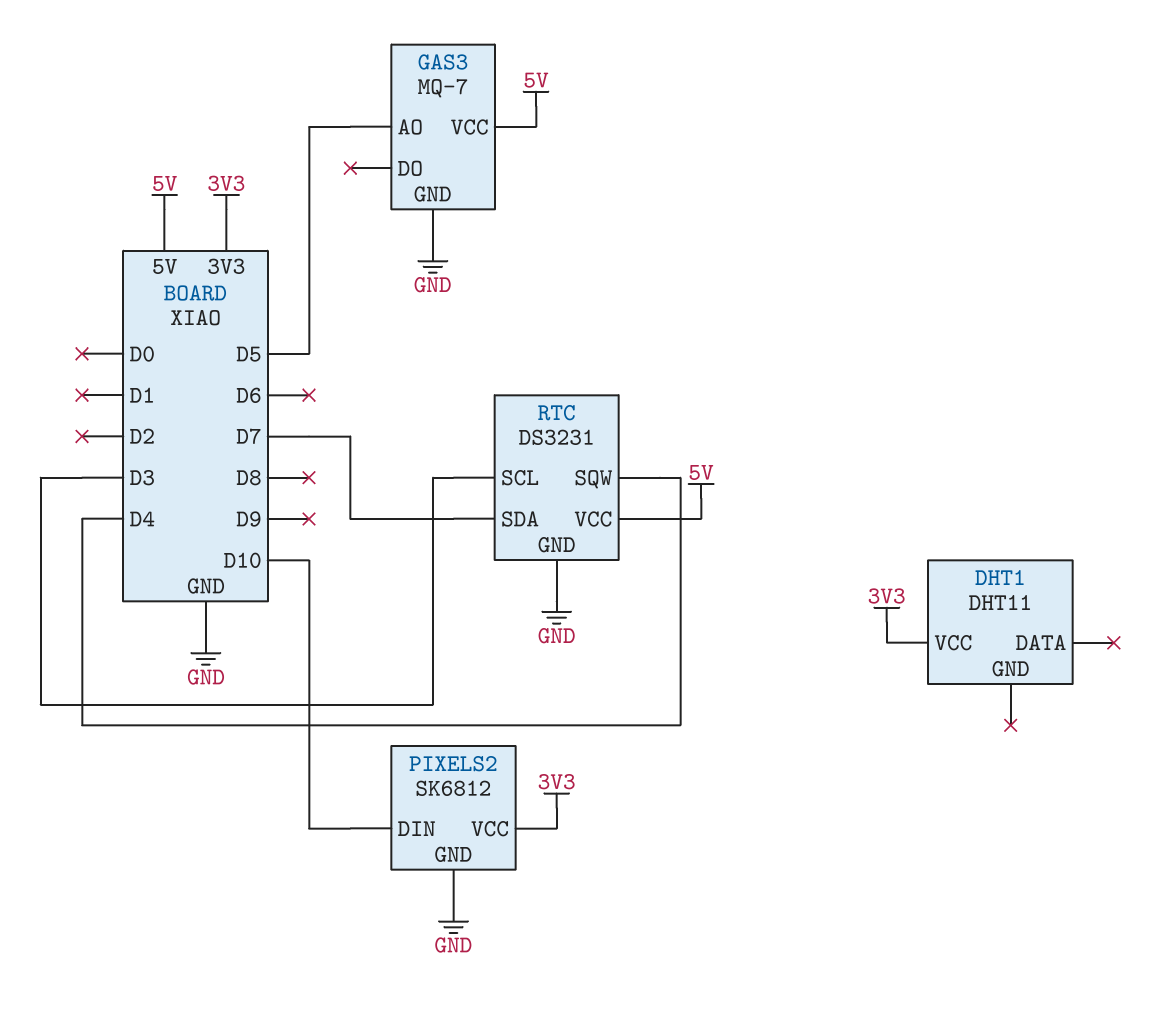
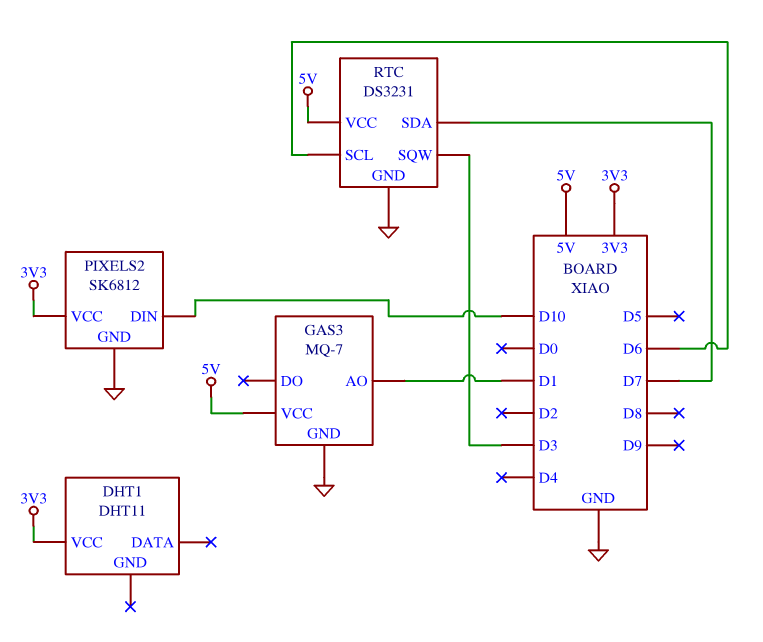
GAS3 pin AO: D5 -> D1
RTC pin SCL: D3 -> D6
RTC pin SQW: D4 -> D3

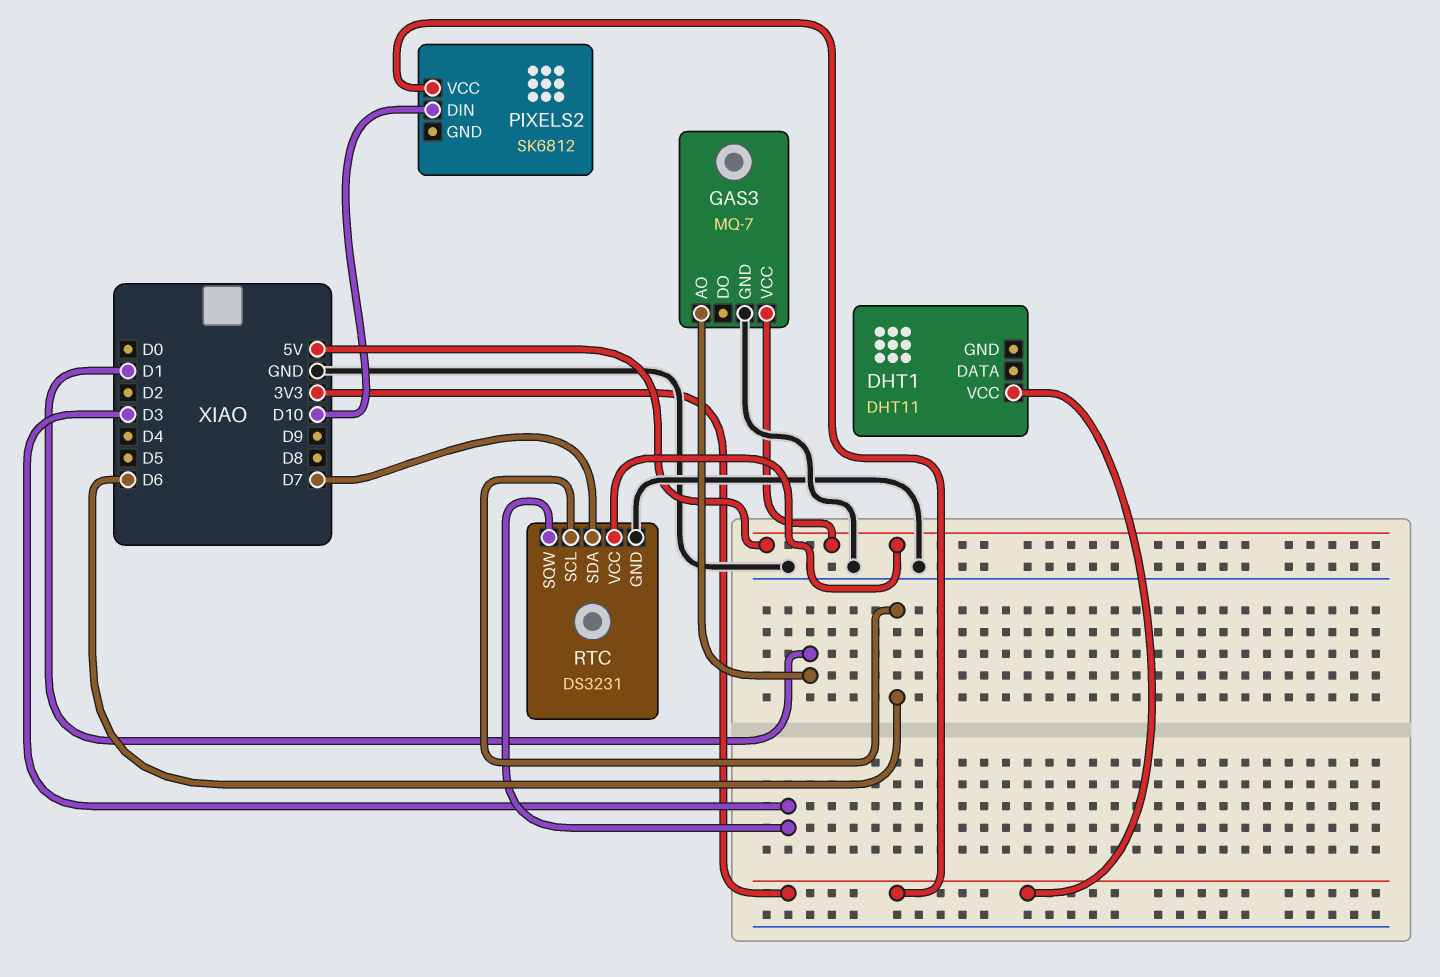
PIXELS2 pin GND: GND -> none

